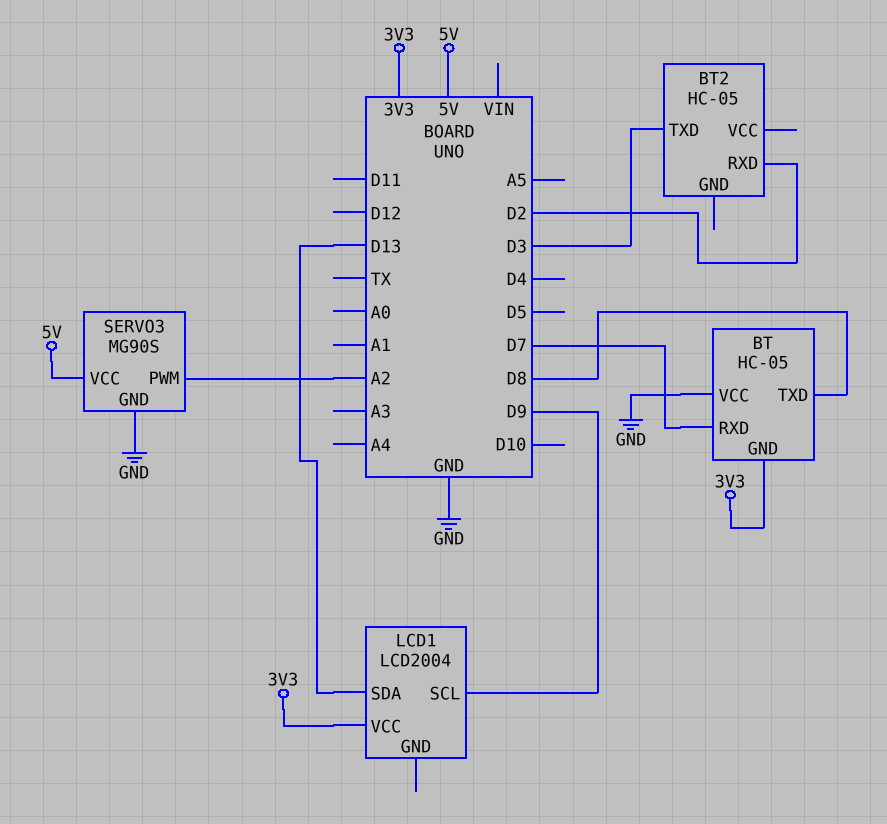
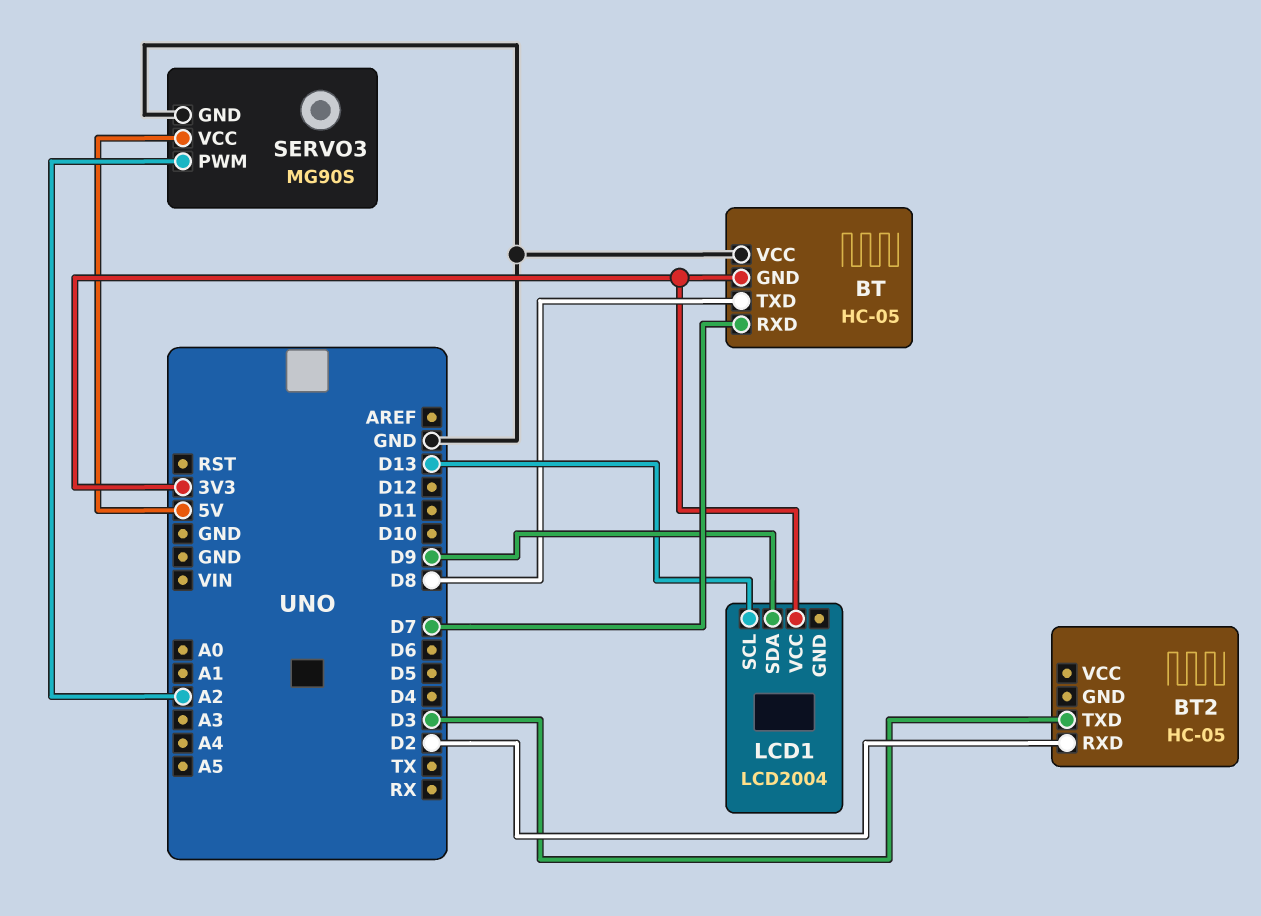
LCD1 pin SCL: D9 -> D13
LCD1 pin SDA: D13 -> D9

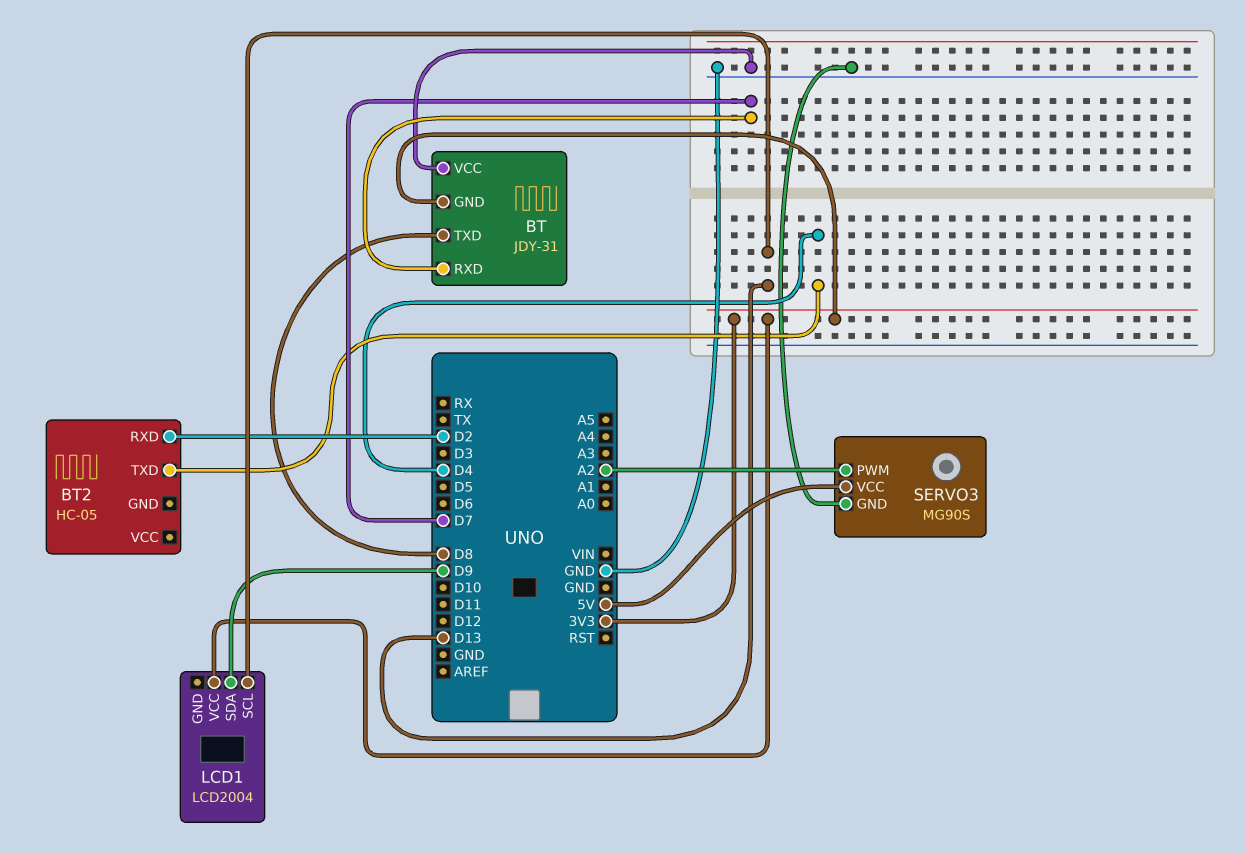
BT: HC-05 -> JDY-31
BT2 pin TXD: D3 -> D4

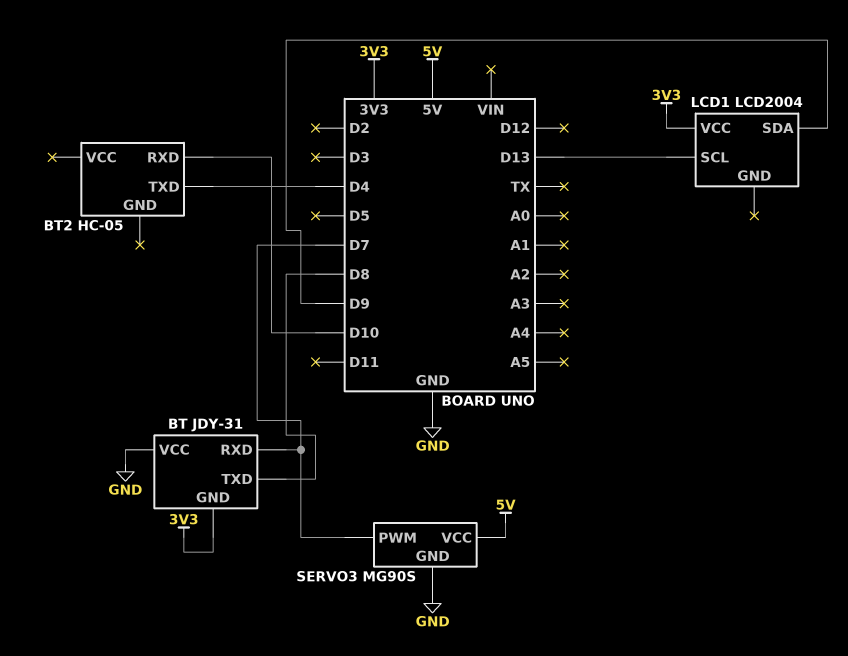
BT2 pin RXD: D2 -> D10
SERVO3 pin PWM: A2 -> D7

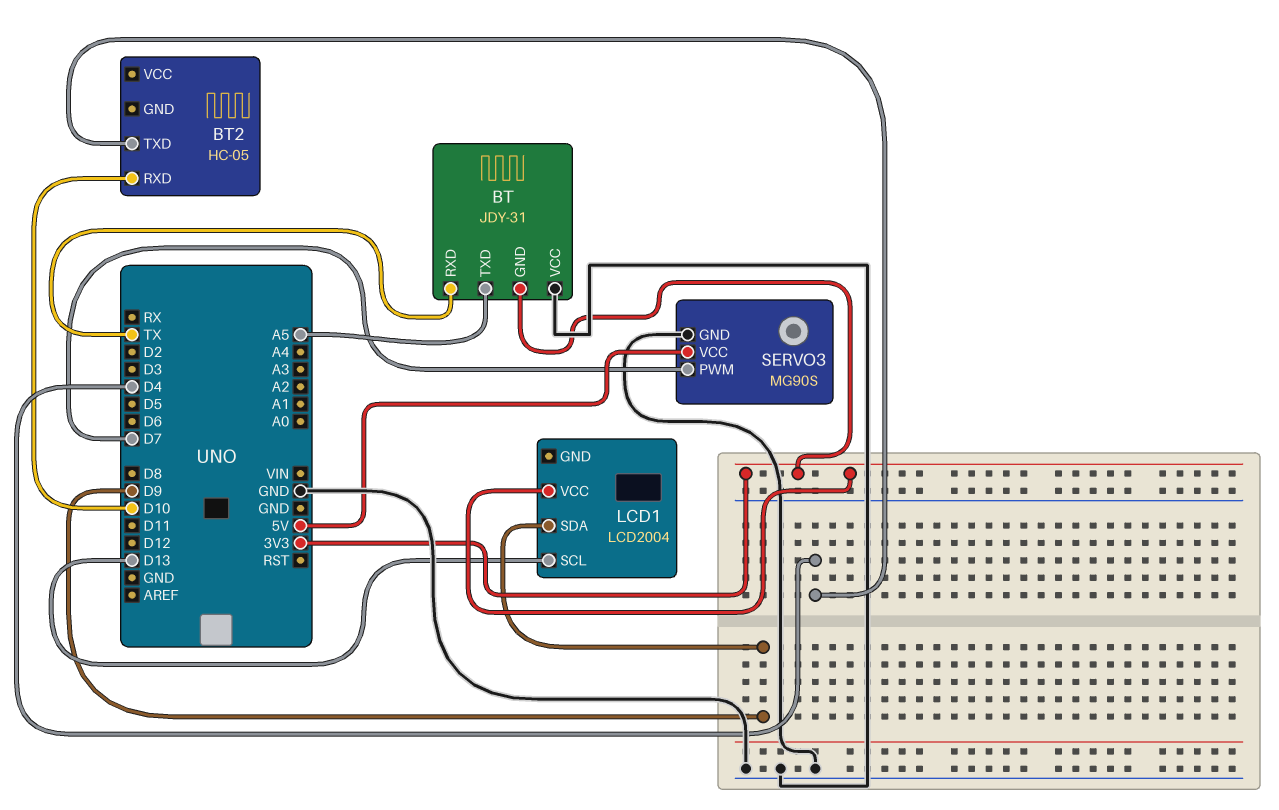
BT pin RXD: D7 -> TX
BT pin TXD: D8 -> A5

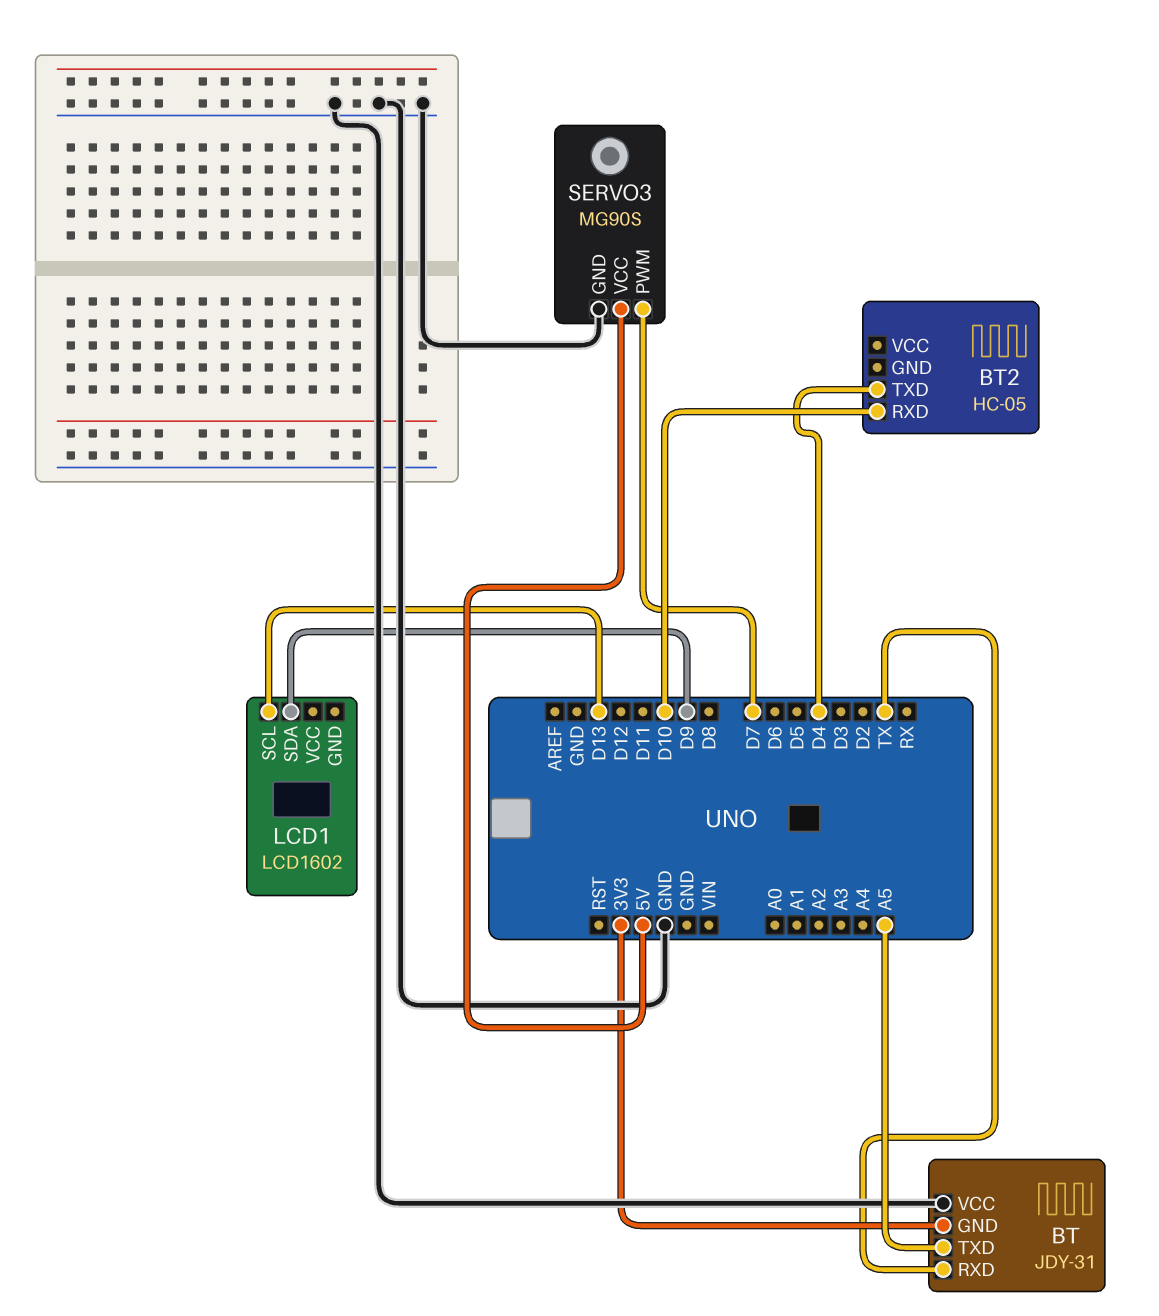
LCD1: LCD2004 -> LCD1602
LCD1 pin VCC: 3V3 -> none

